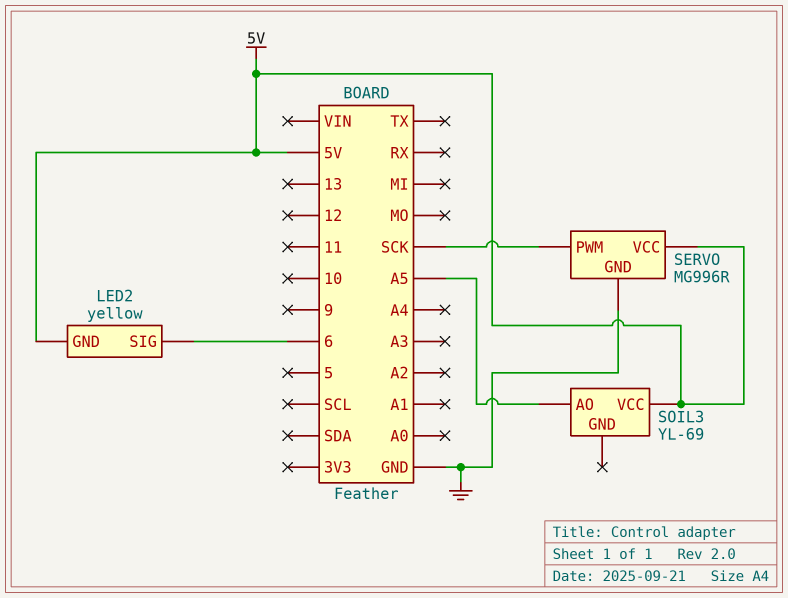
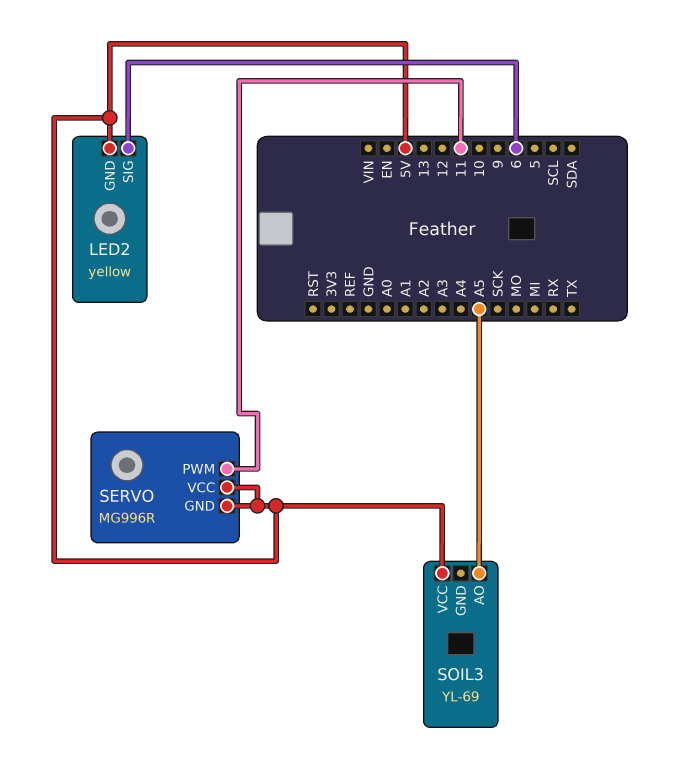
SERVO pin GND: GND -> 5V
SERVO pin PWM: SCK -> 11

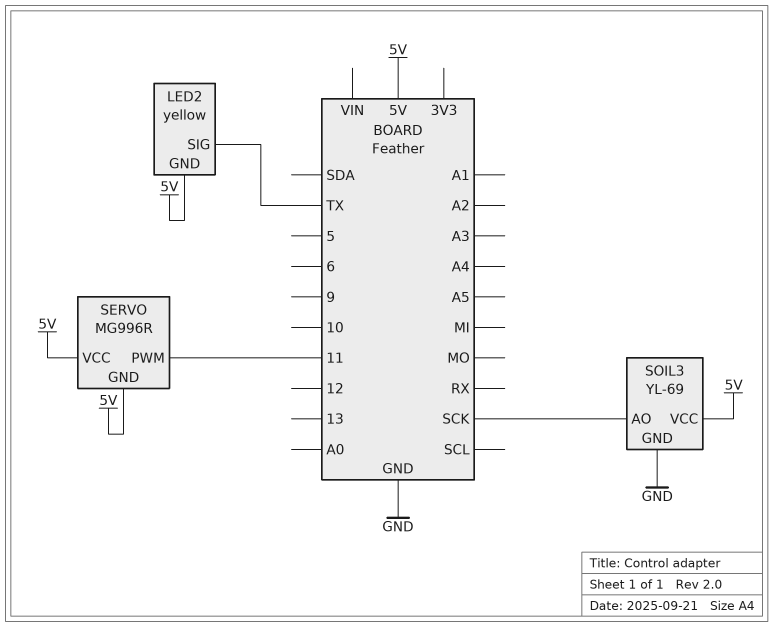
LED2 pin SIG: 6 -> TX
SOIL3 pin AO: A5 -> SCK
SOIL3 pin GND: none -> GND

